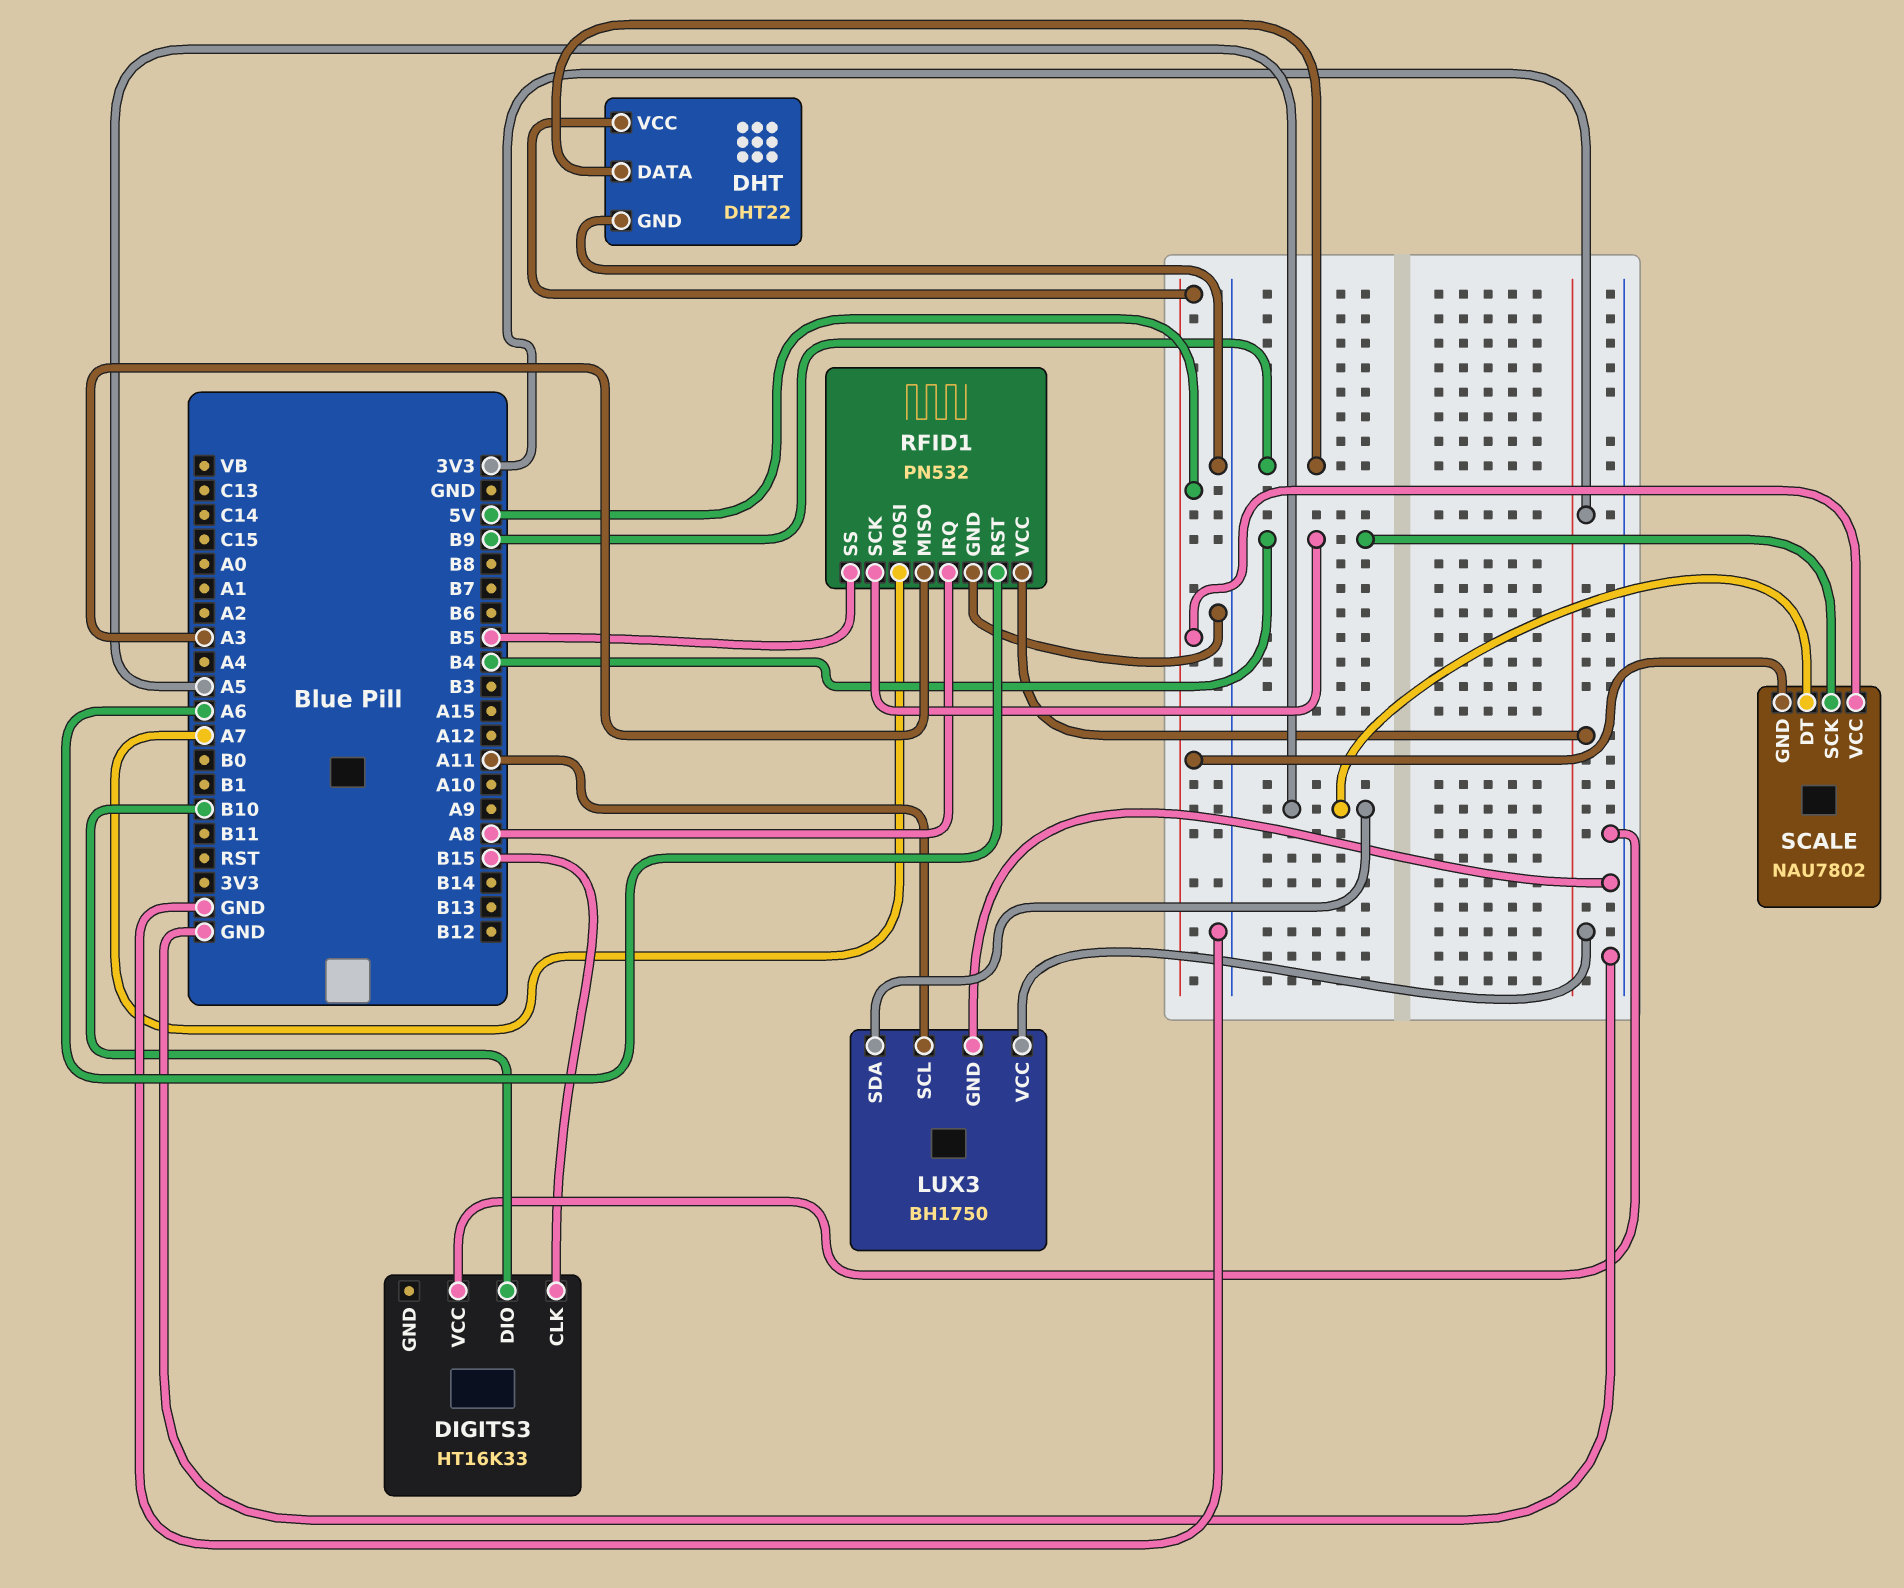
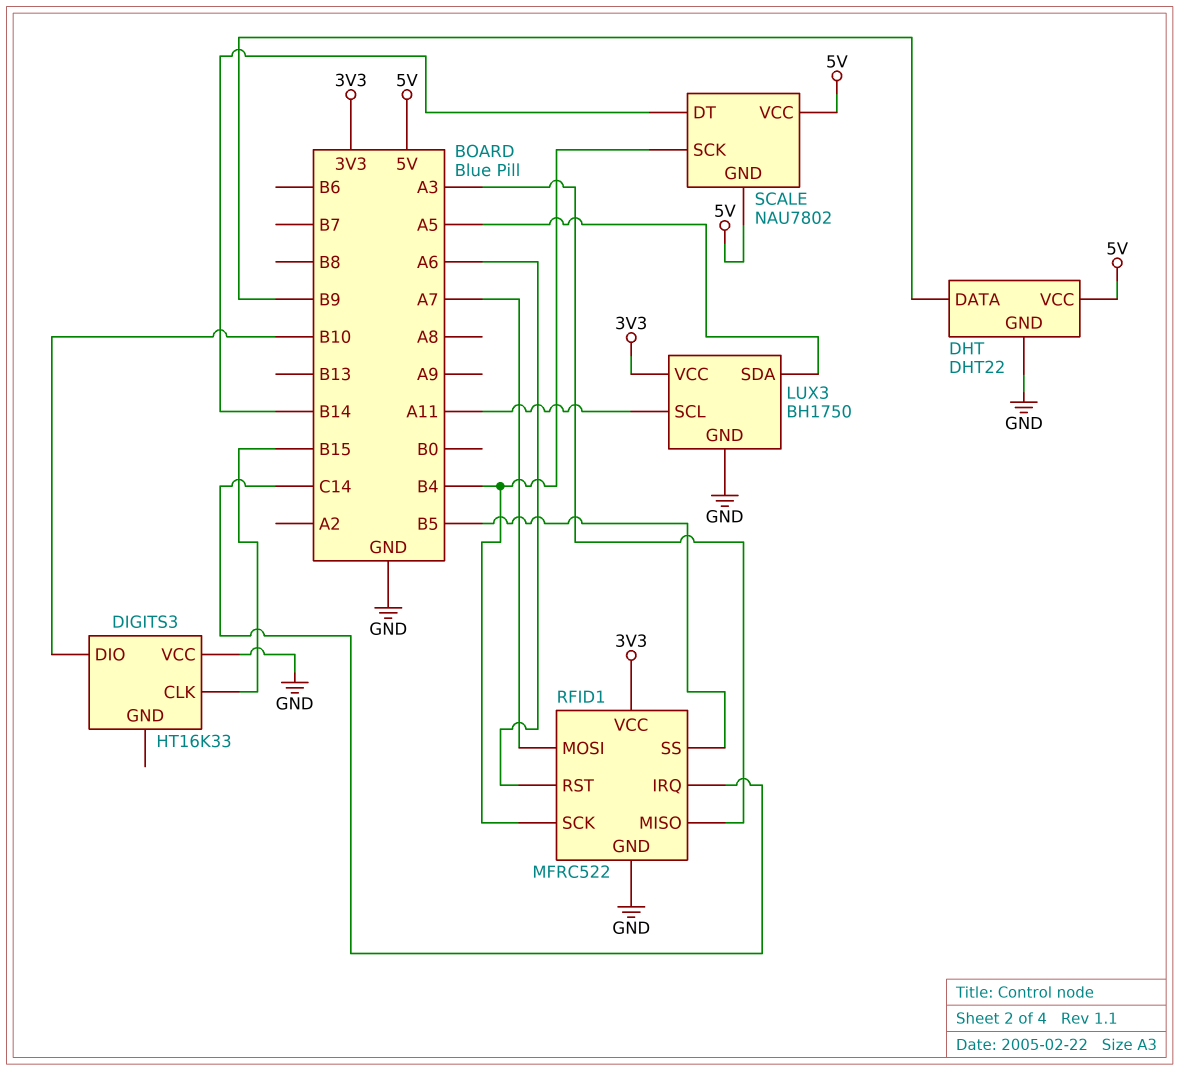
RFID1: PN532 -> MFRC522
RFID1 pin IRQ: A8 -> C14
SCALE pin DT: A5 -> B14

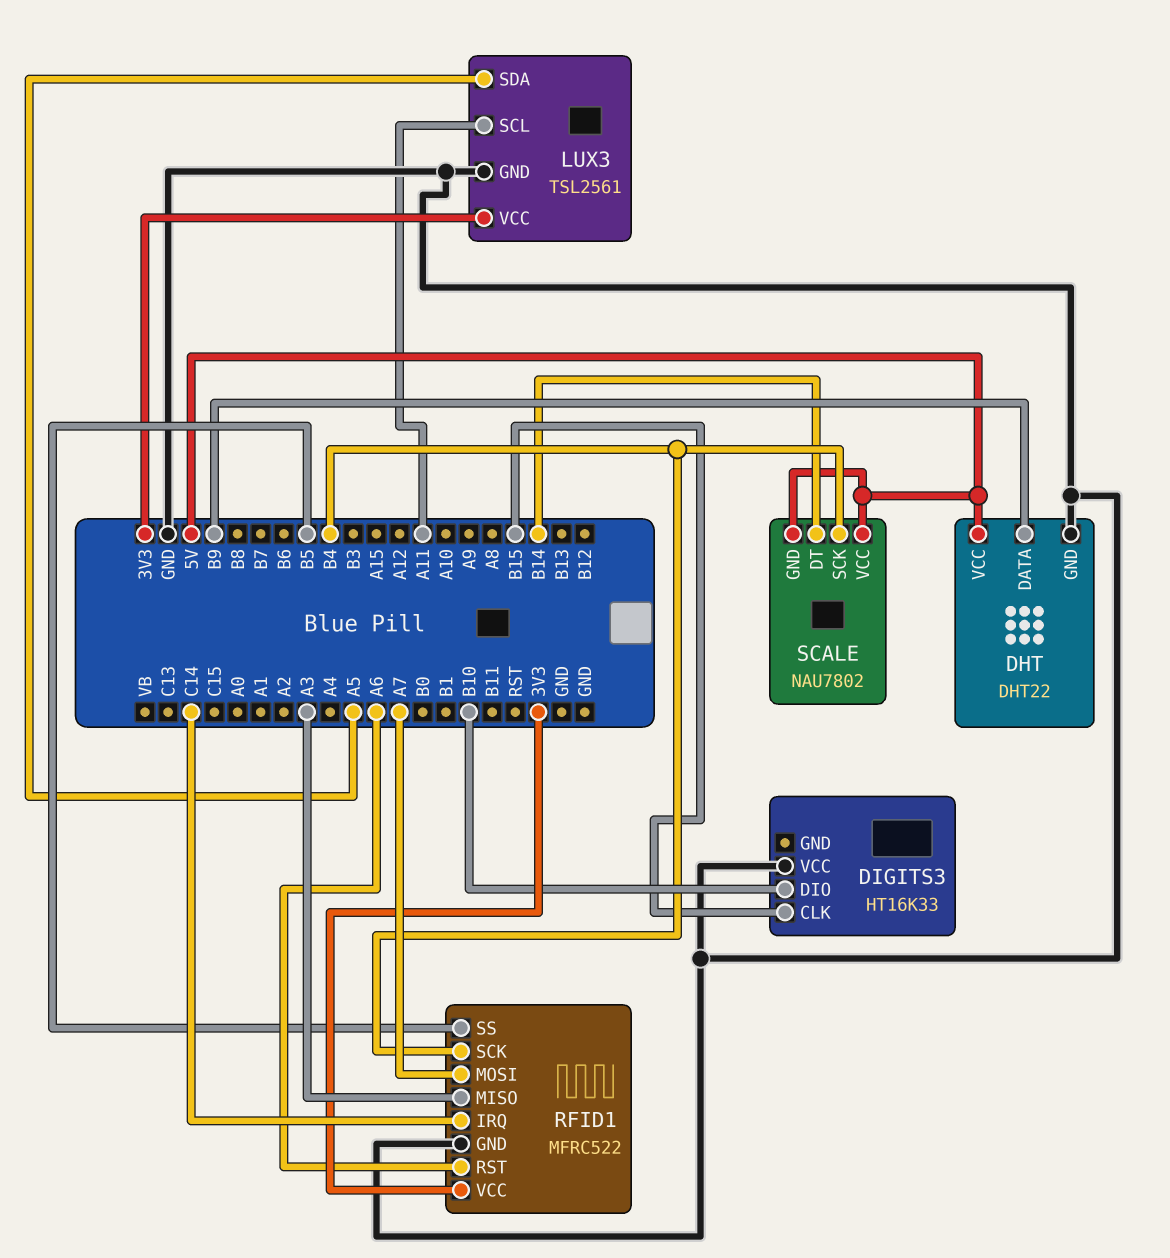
LUX3: BH1750 -> TSL2561

